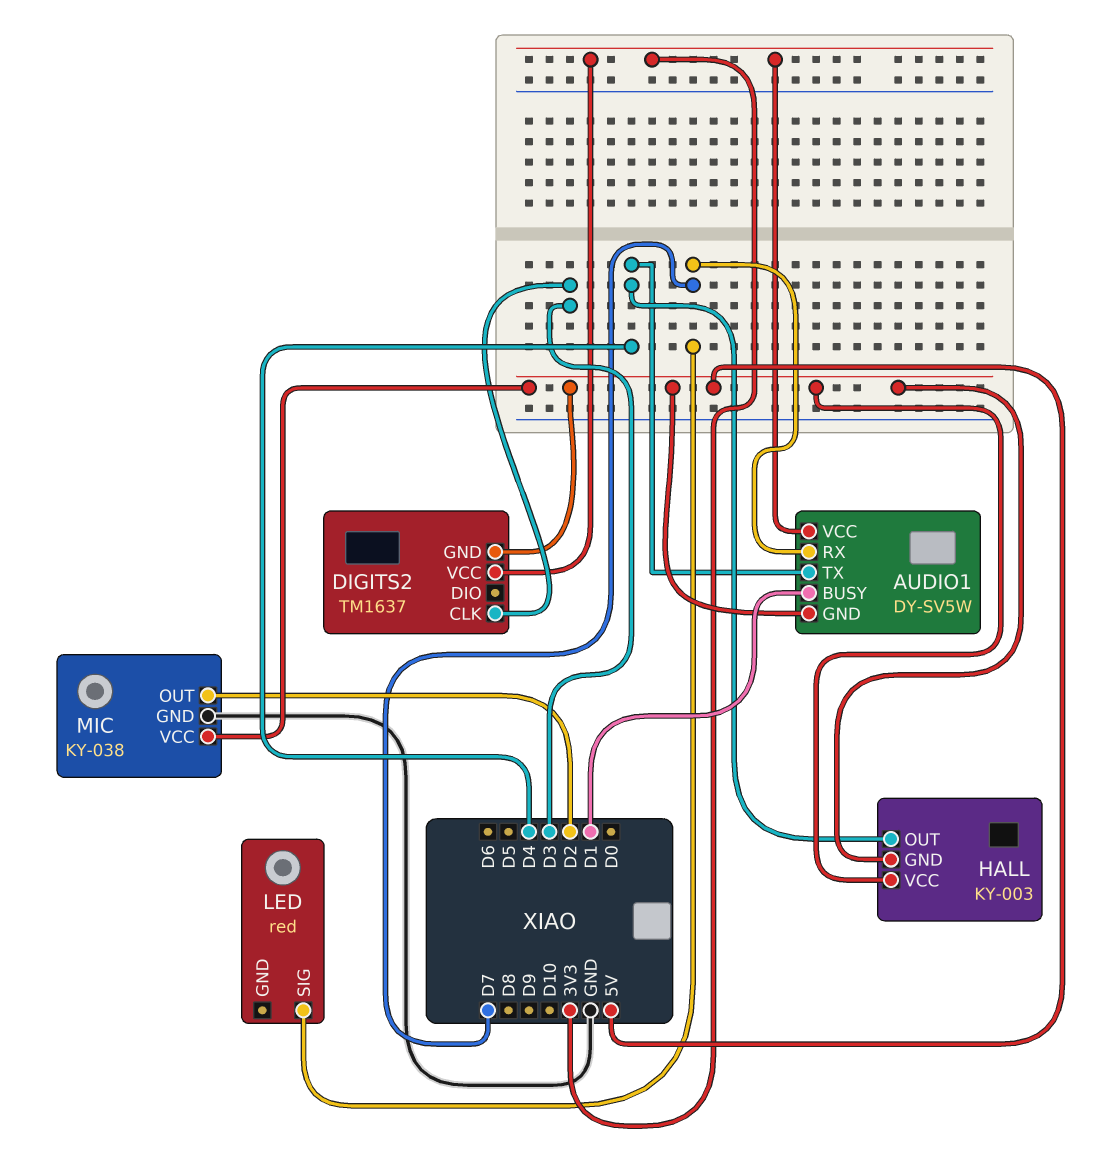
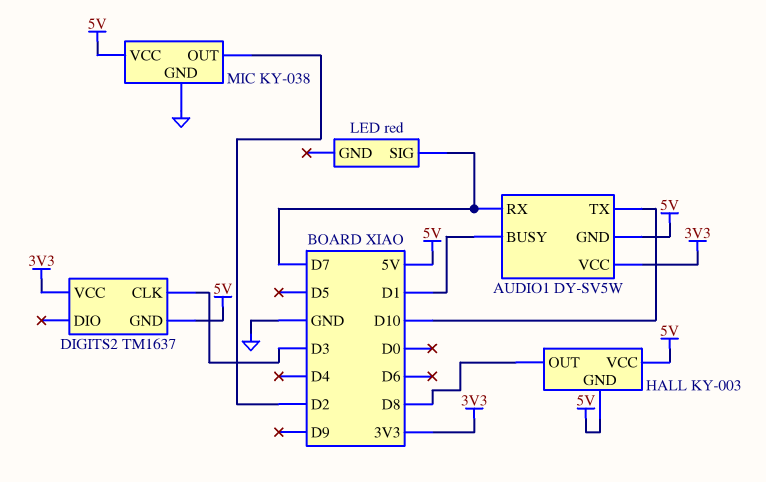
AUDIO1 pin TX: D4 -> D10
HALL pin OUT: D4 -> D8

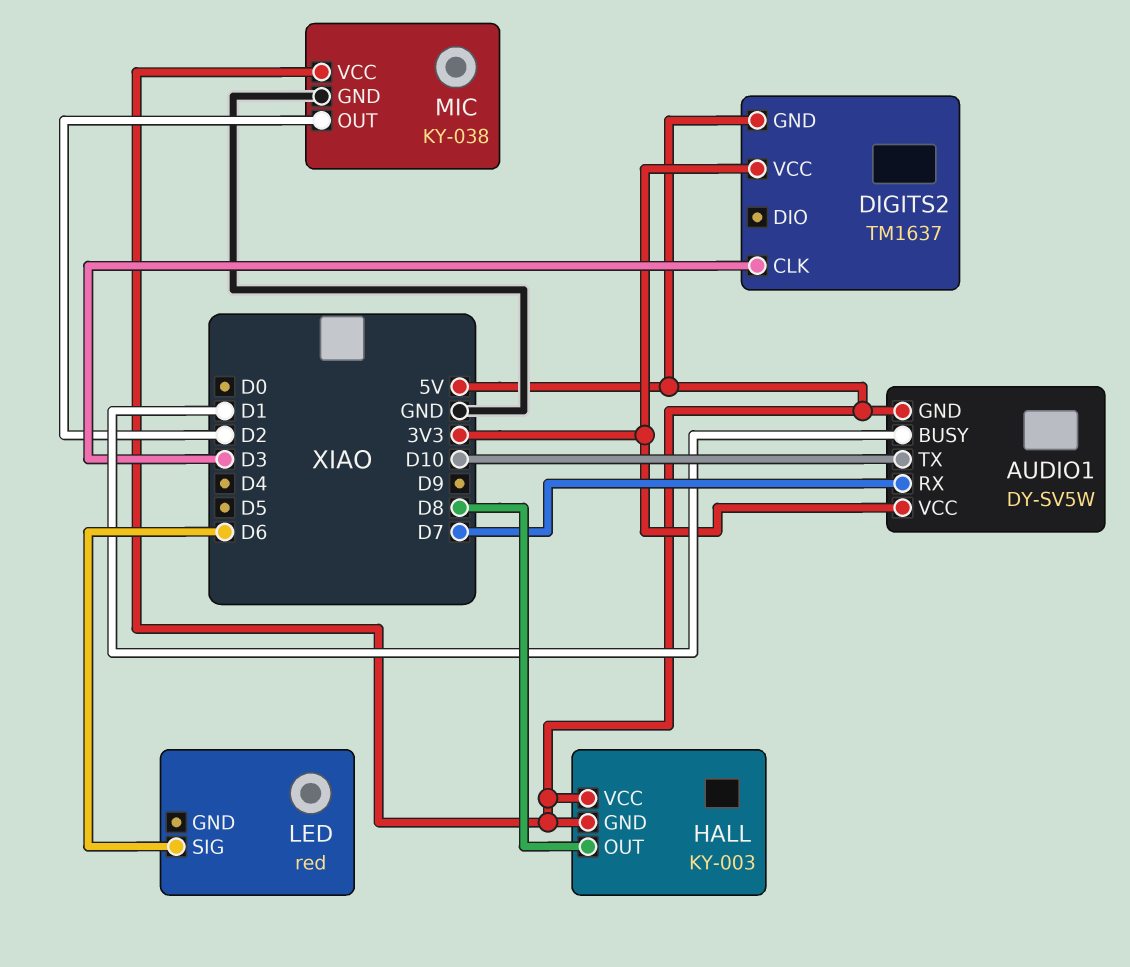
LED pin SIG: D7 -> D6

